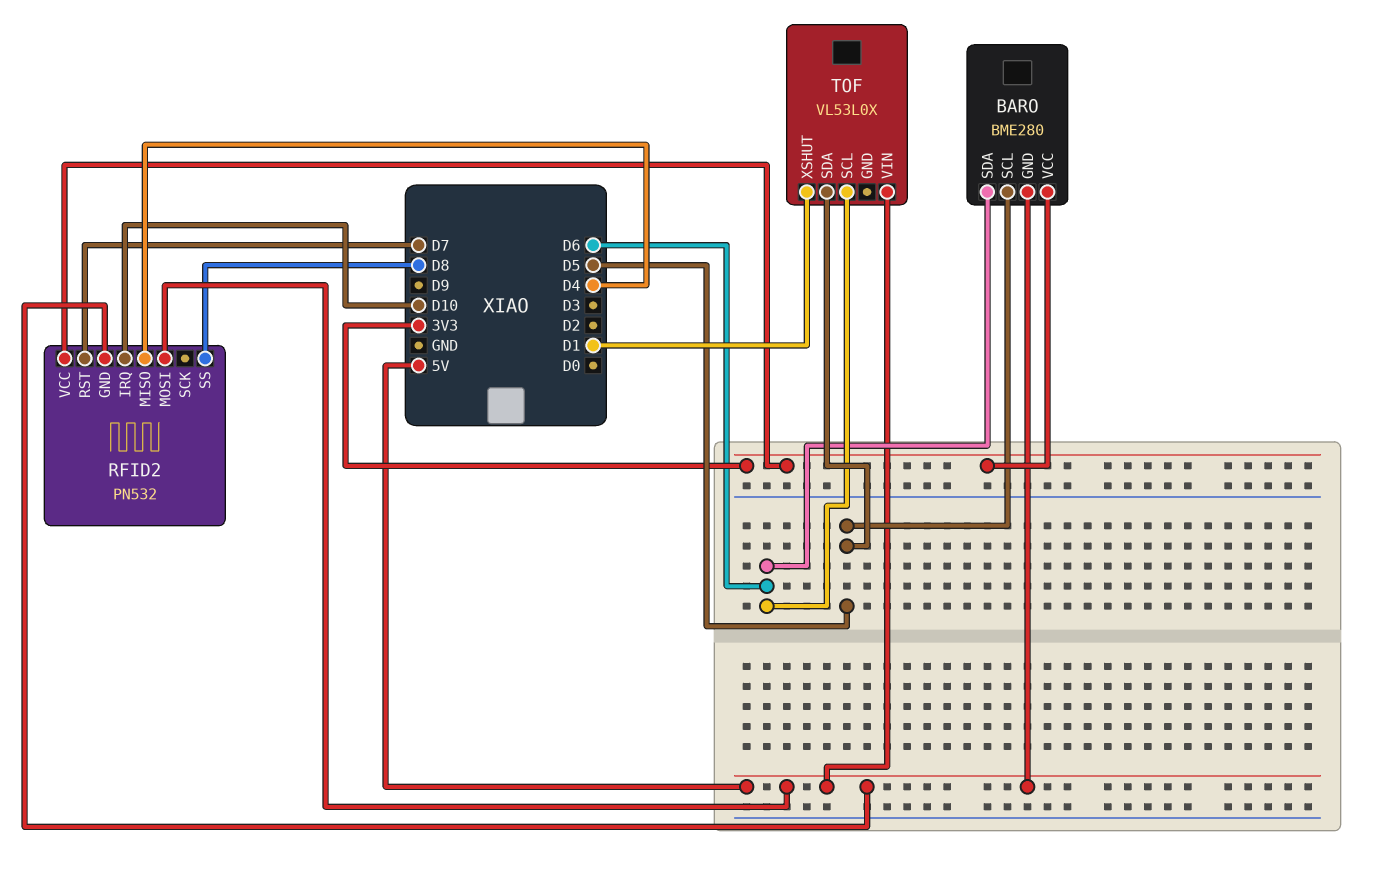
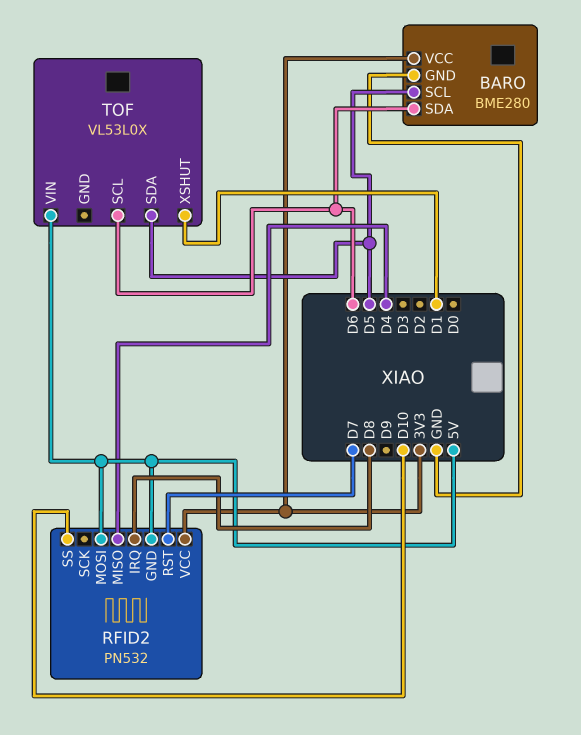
BARO pin GND: 5V -> GND
RFID2 pin IRQ: D10 -> D8
RFID2 pin SS: D8 -> D10

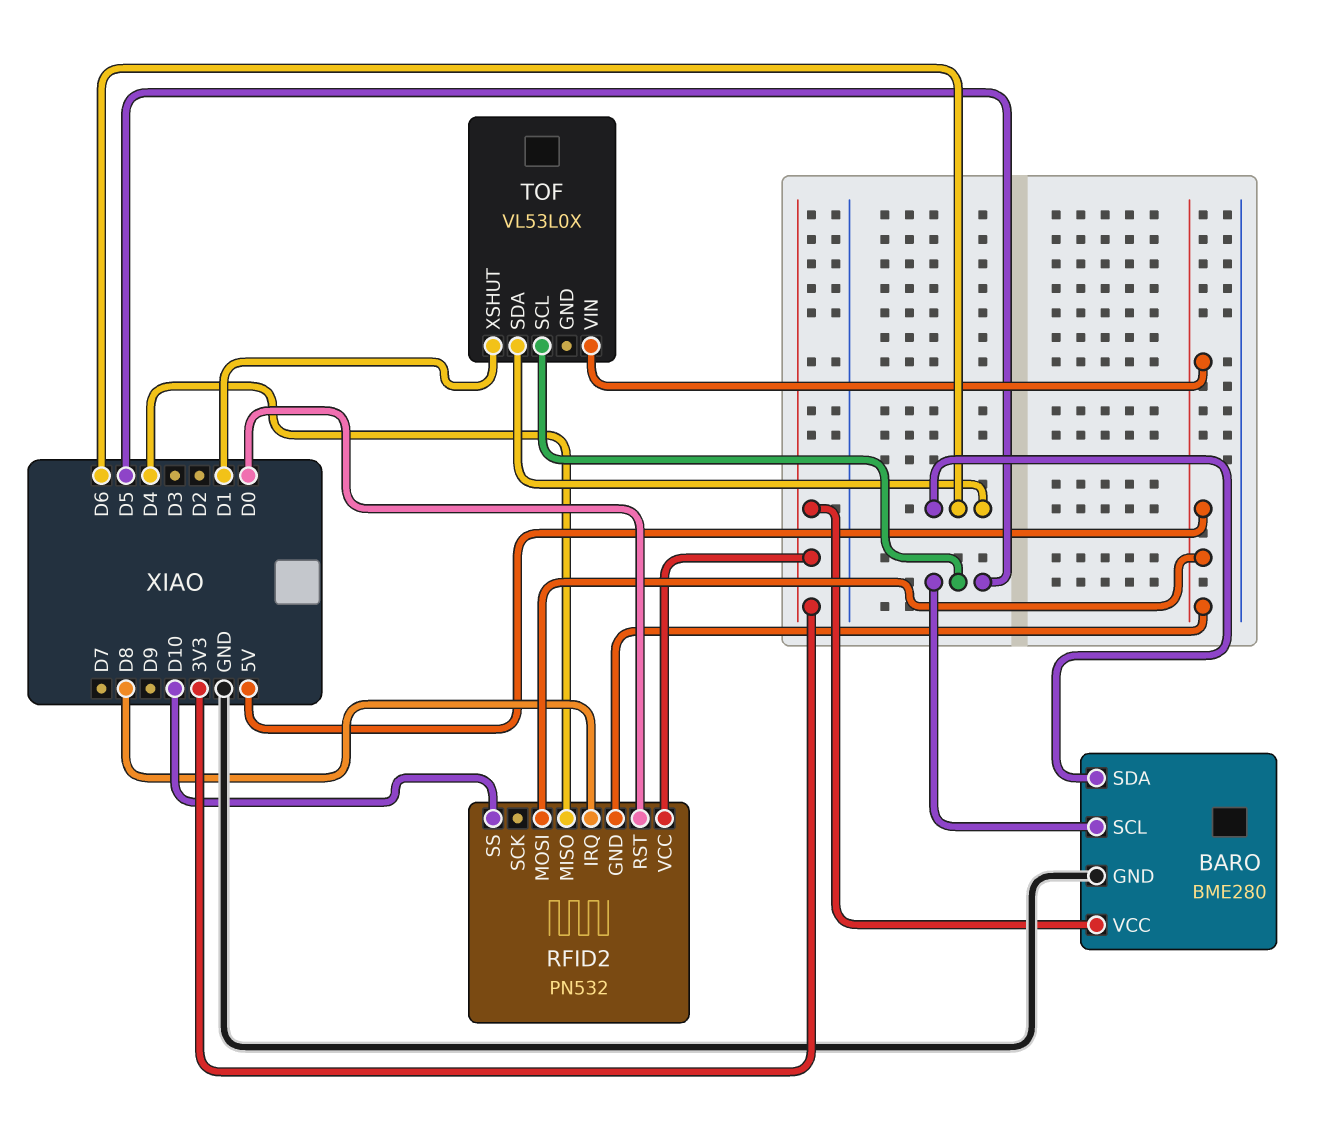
RFID2 pin RST: D7 -> D0
TOF pin SCL: D6 -> D5
TOF pin SDA: D5 -> D6

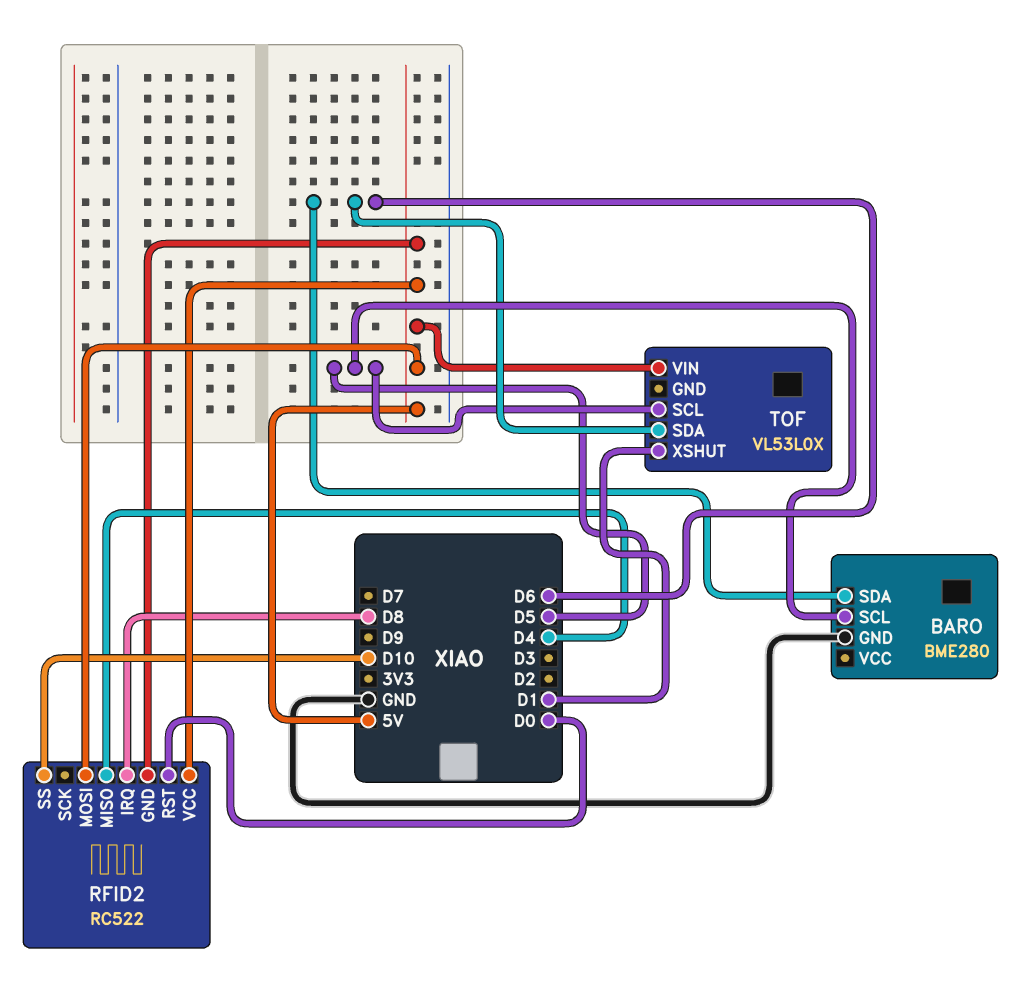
BARO pin VCC: 3V3 -> none
RFID2: PN532 -> RC522
RFID2 pin VCC: 3V3 -> 5V

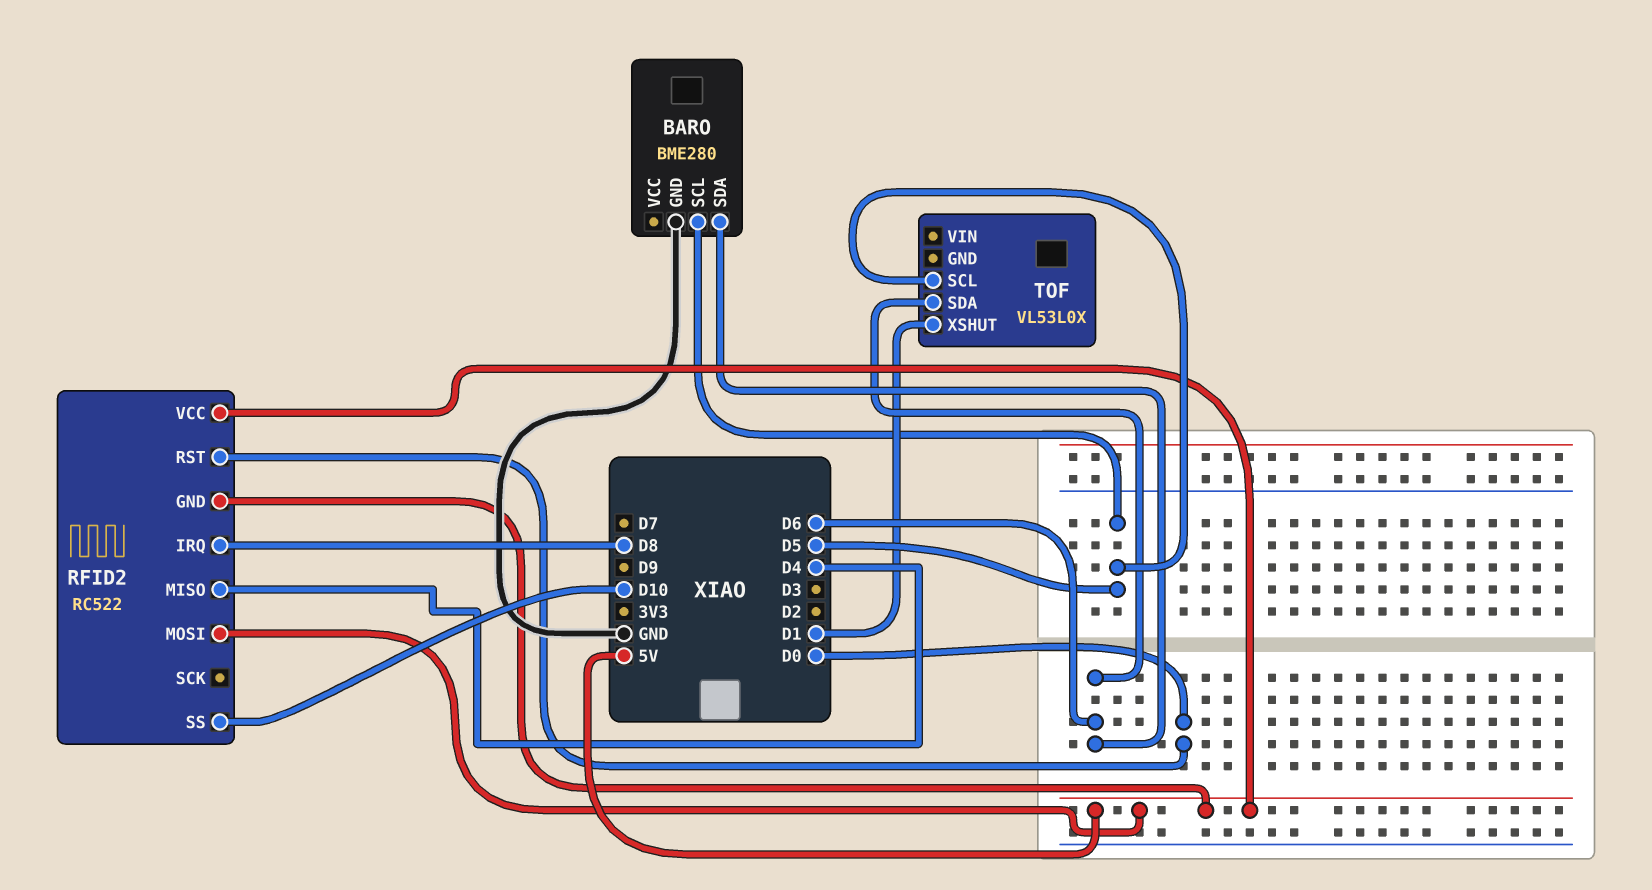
TOF pin VIN: 5V -> none

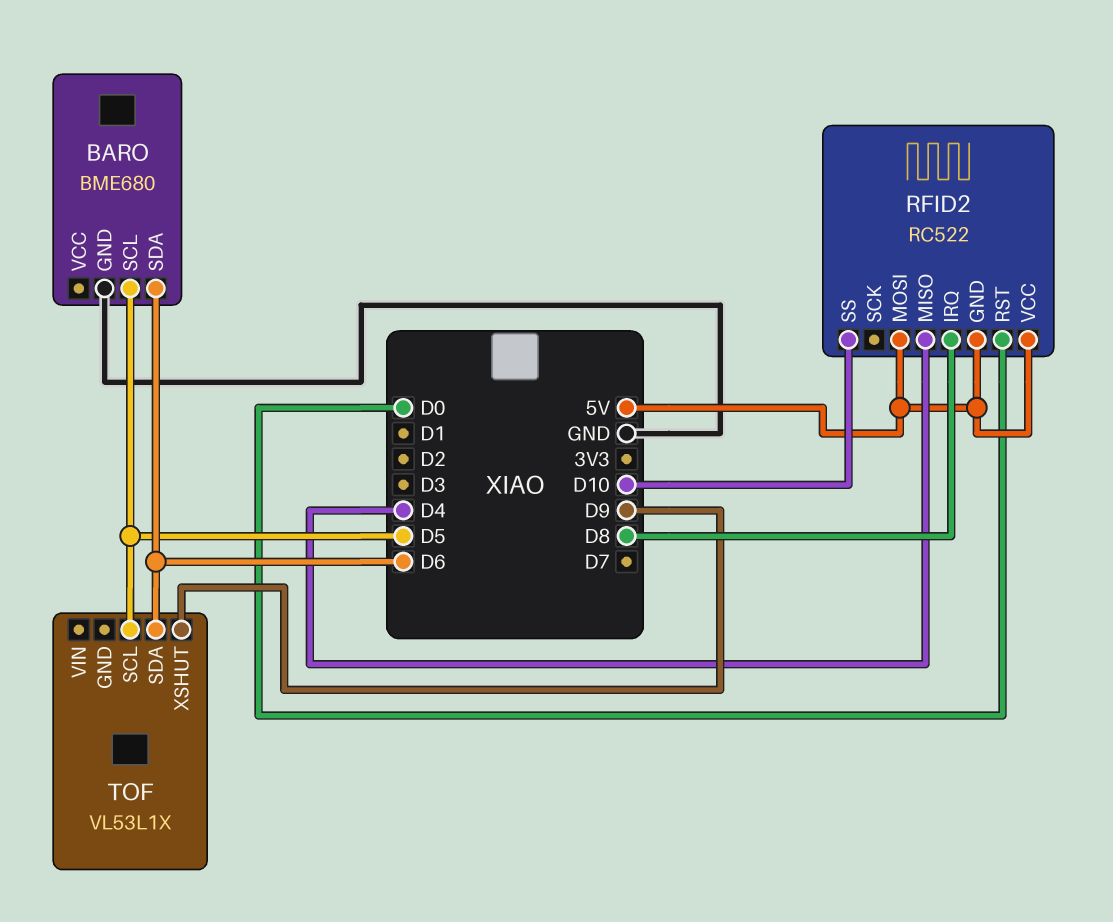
BARO: BME280 -> BME680
TOF: VL53L0X -> VL53L1X
TOF pin XSHUT: D1 -> D9

